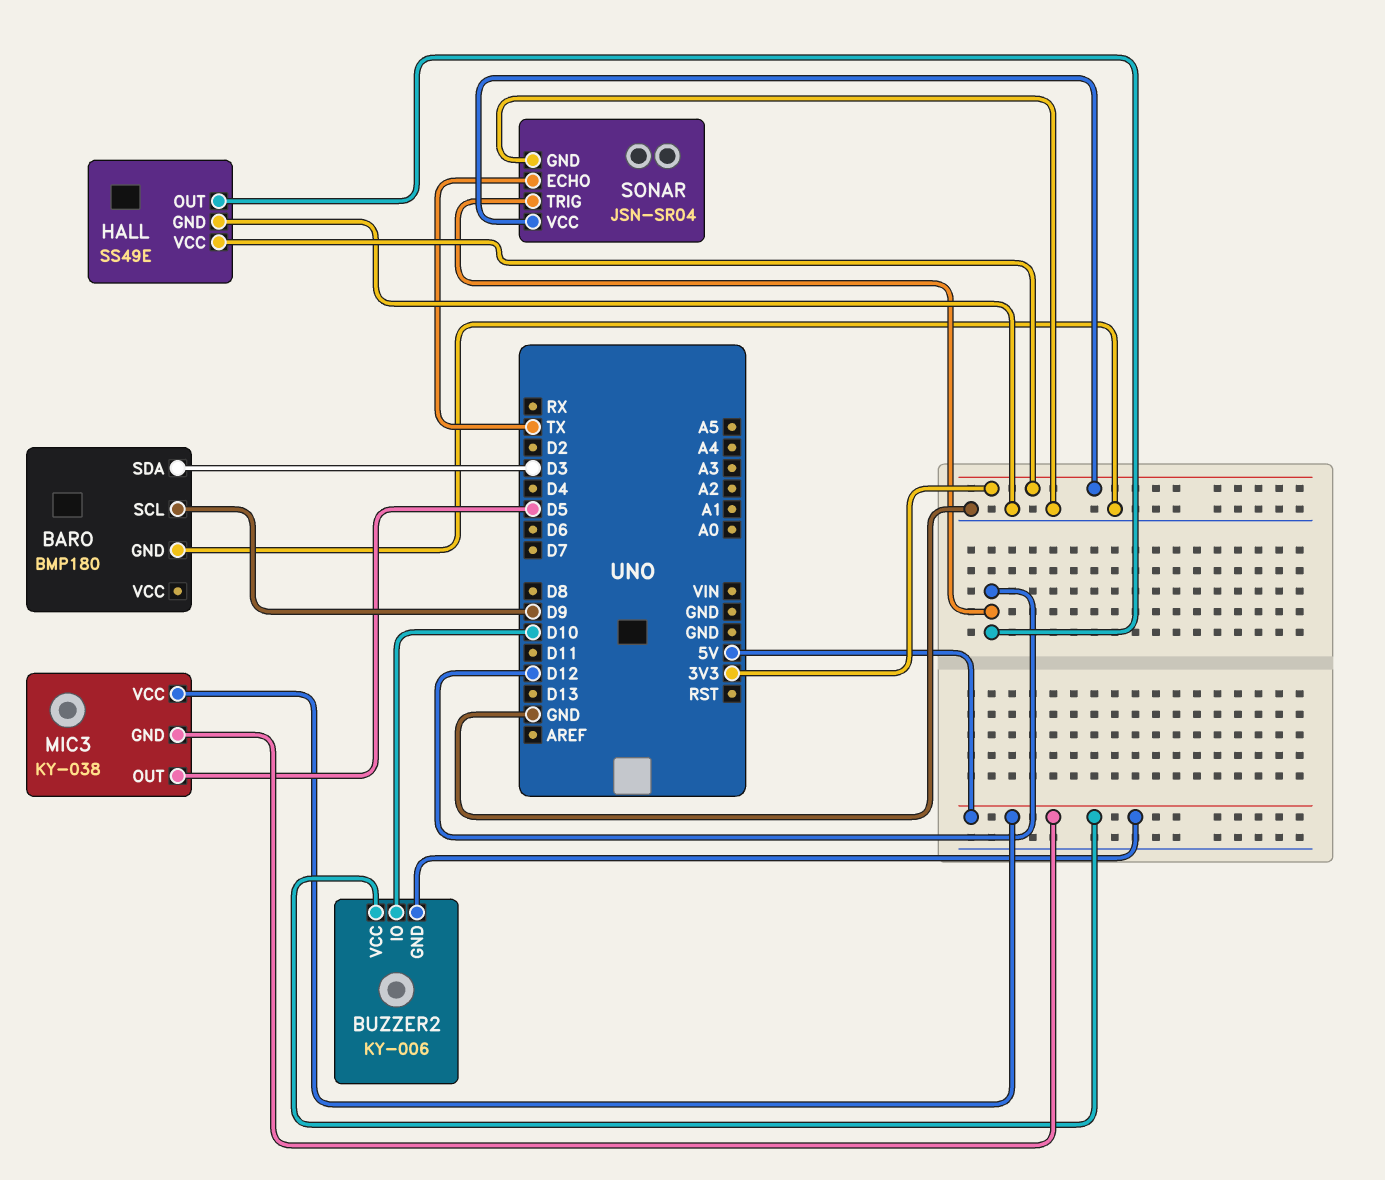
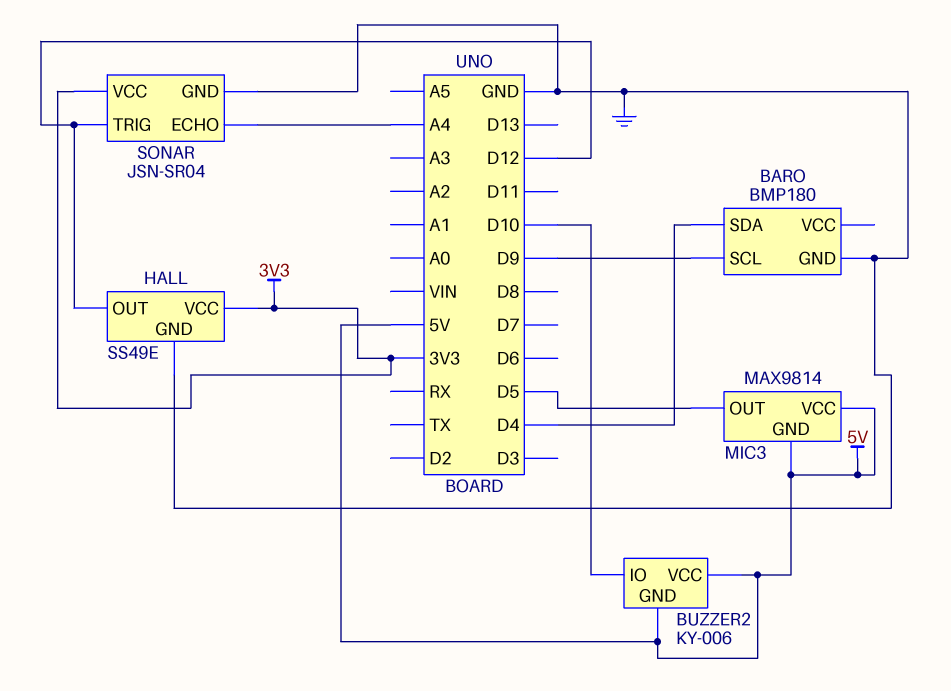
BARO pin SDA: D3 -> D4
MIC3: KY-038 -> MAX9814
SONAR pin ECHO: TX -> A4

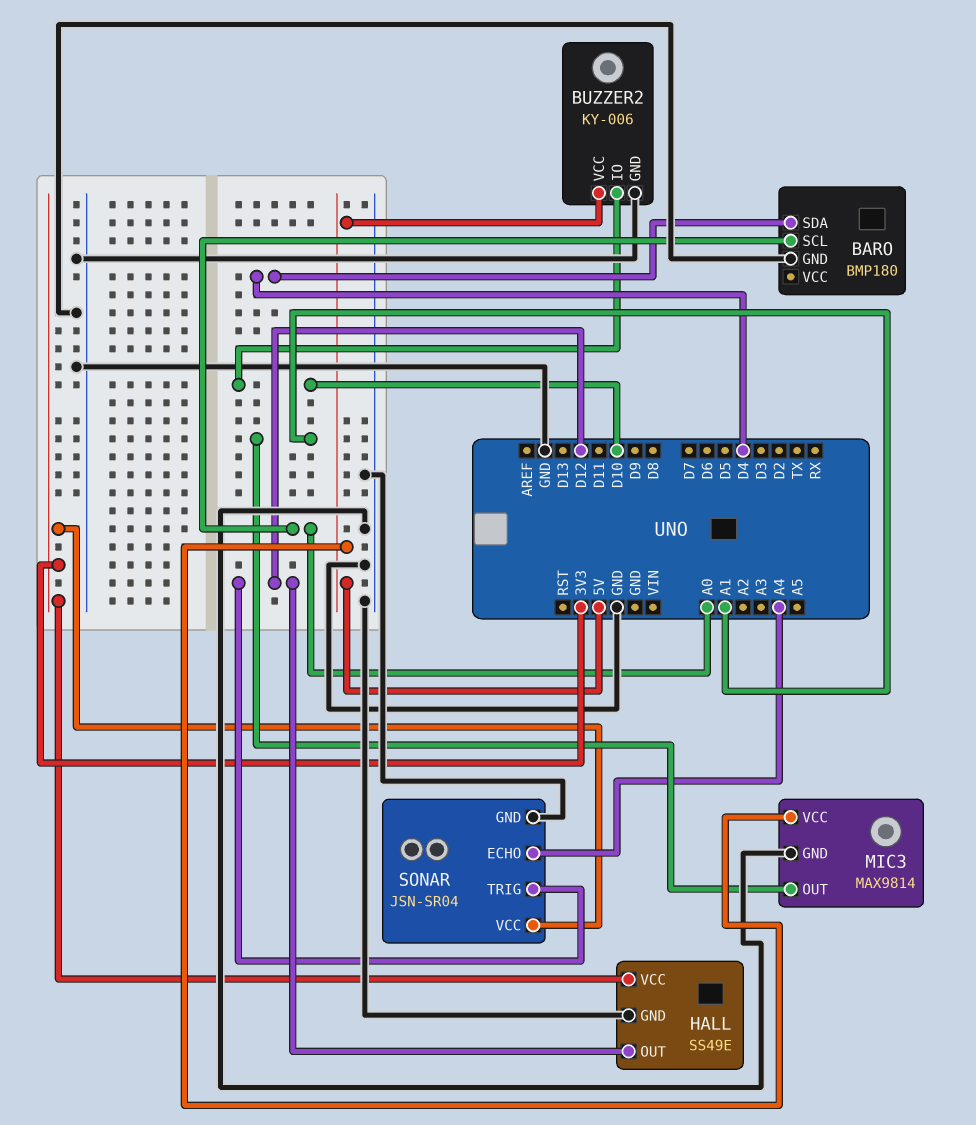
BARO pin SCL: D9 -> A0
BUZZER2 pin GND: 5V -> GND
MIC3 pin GND: 5V -> GND
MIC3 pin OUT: D5 -> A1

